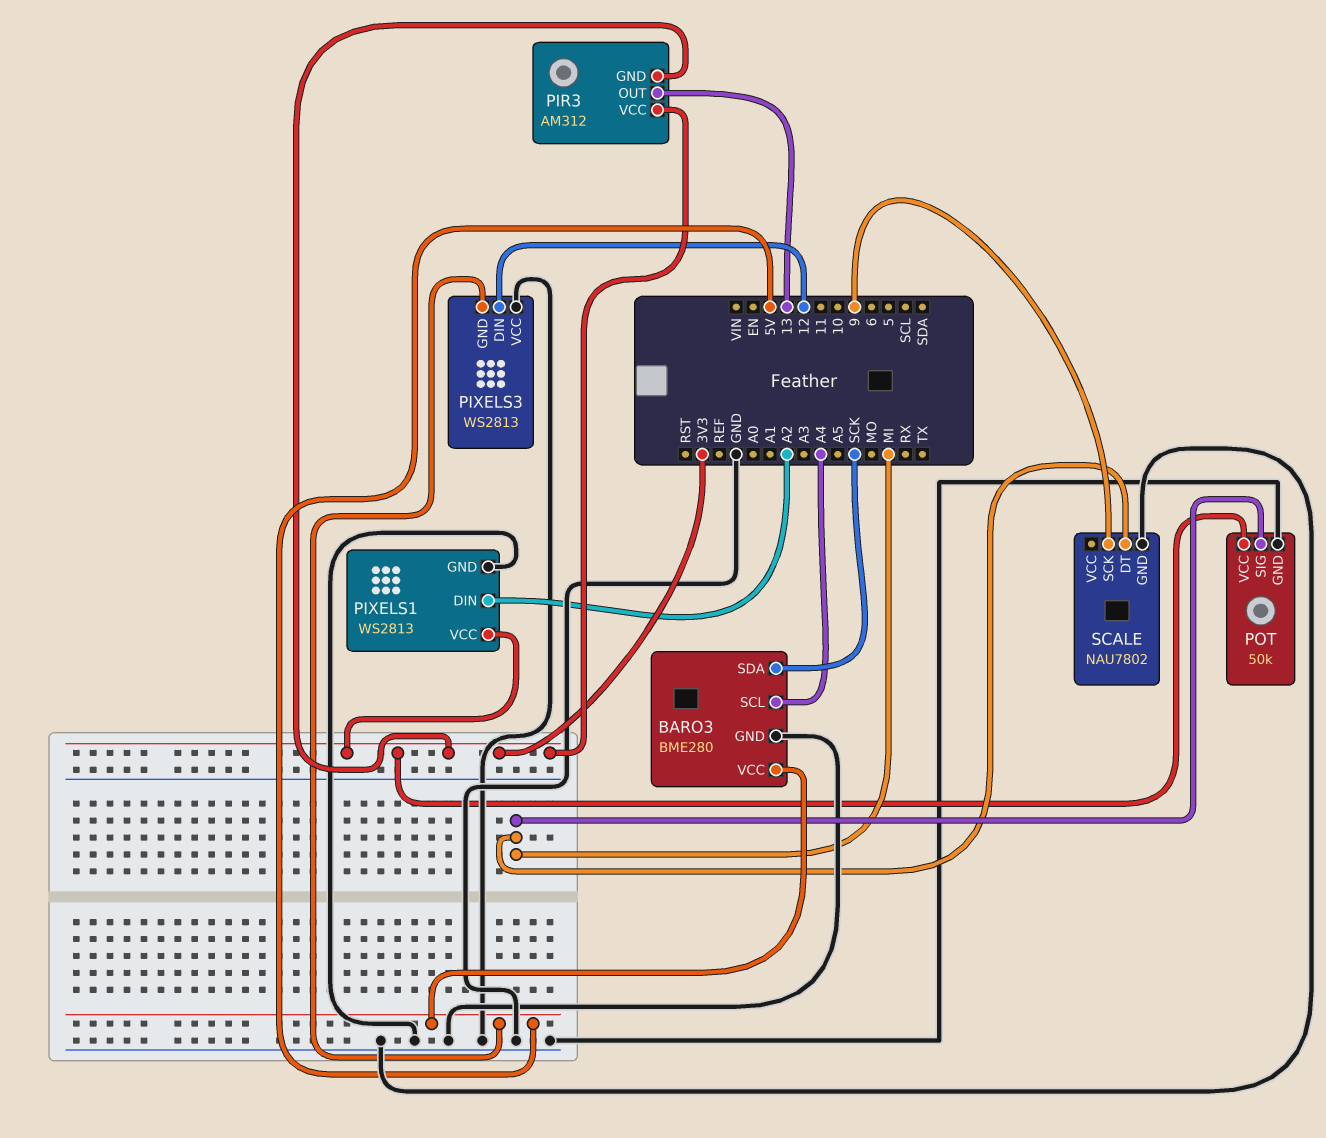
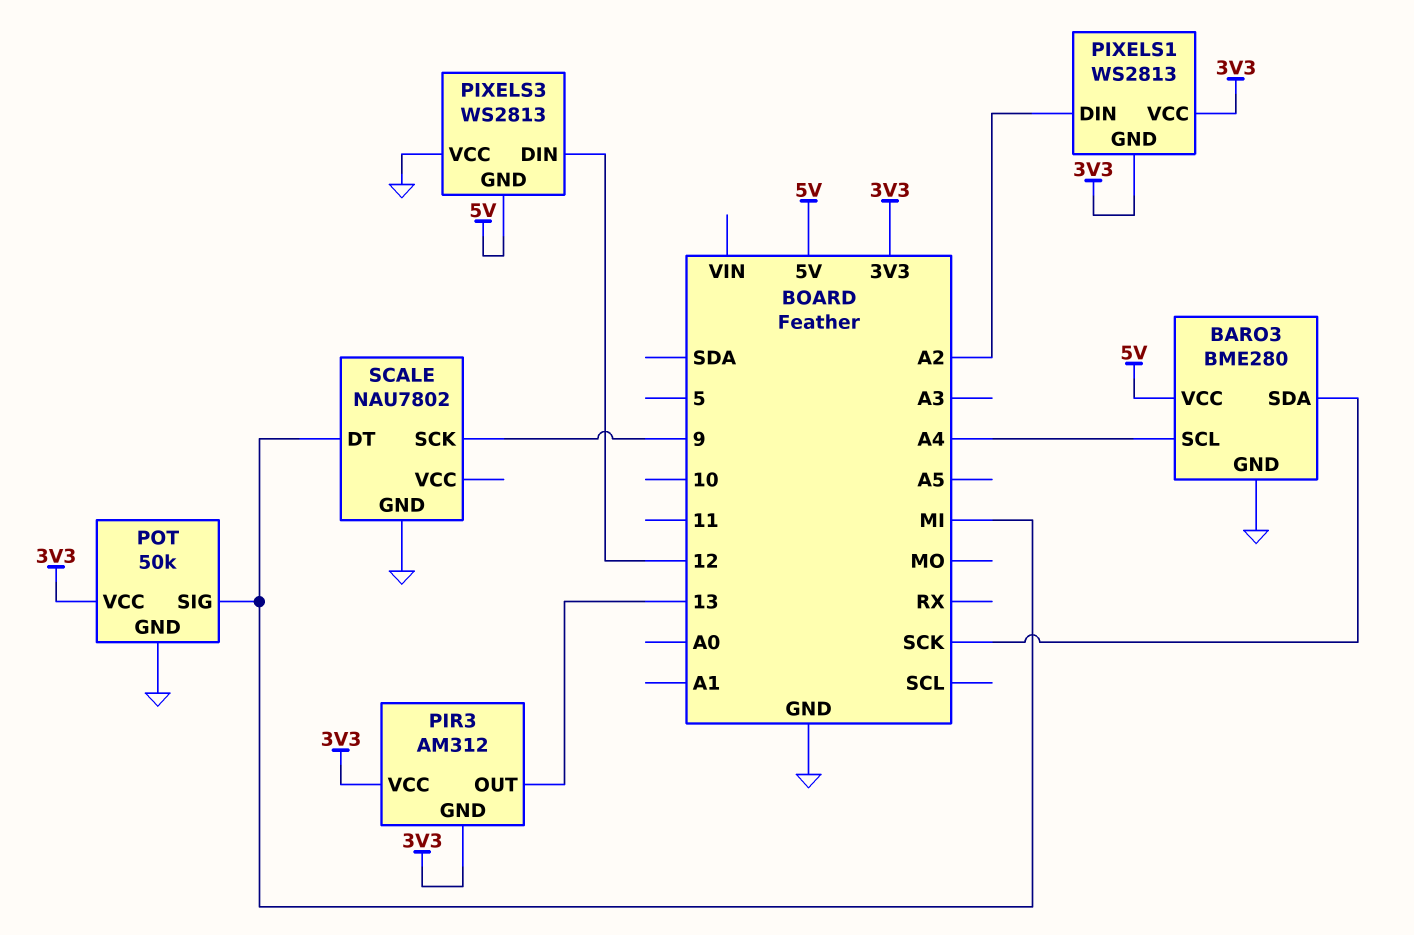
PIXELS1 pin GND: GND -> 3V3

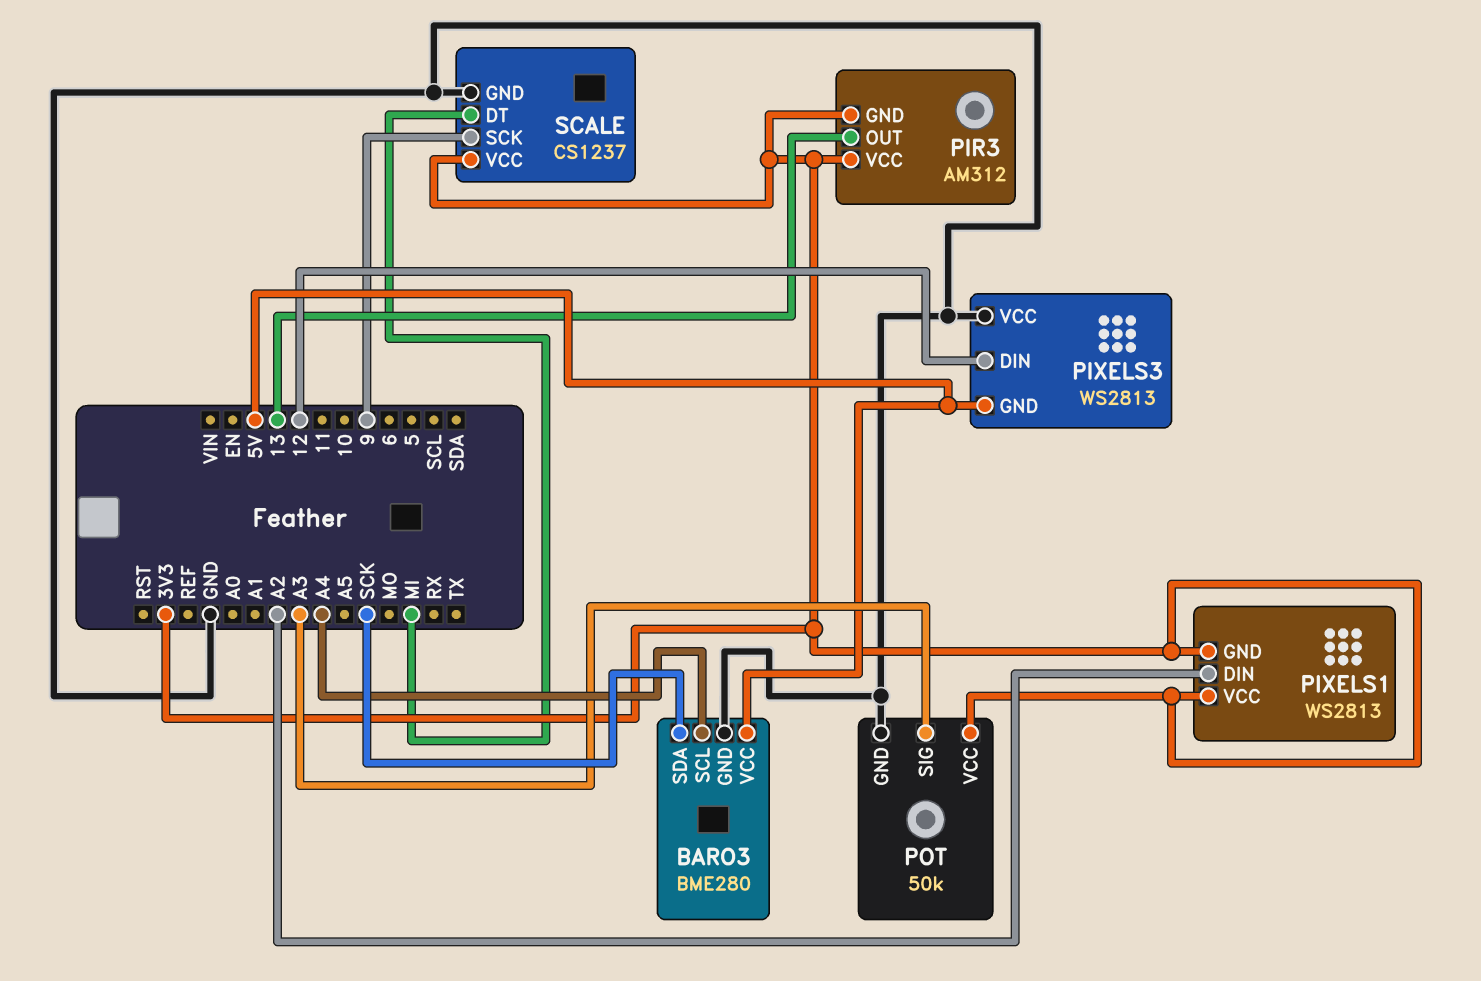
POT pin SIG: MI -> A3
SCALE: NAU7802 -> CS1237
SCALE pin VCC: none -> 3V3

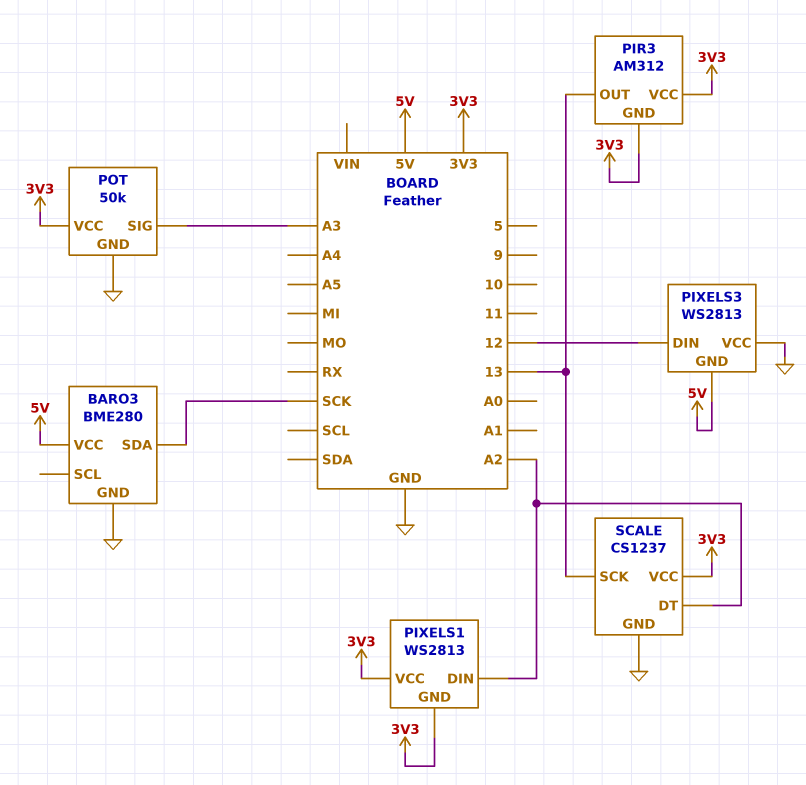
BARO3 pin SCL: A4 -> none
SCALE pin DT: MI -> A2
SCALE pin SCK: 9 -> 13

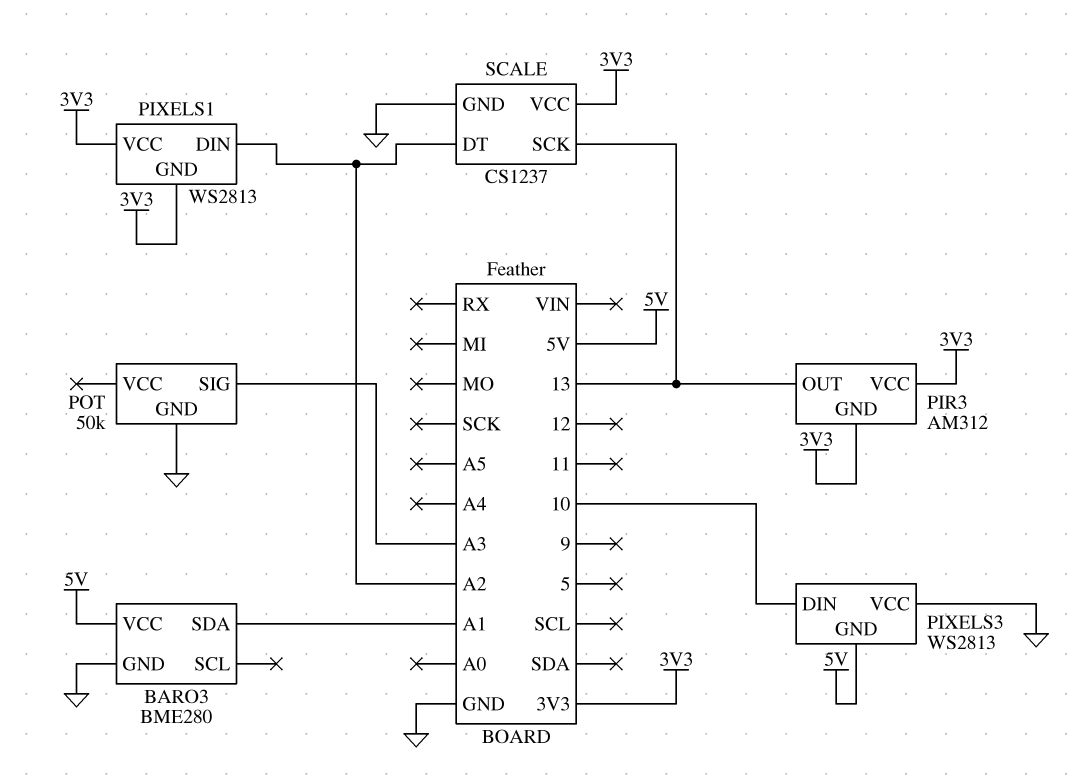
BARO3 pin SDA: SCK -> A1
PIXELS3 pin DIN: 12 -> 10
POT pin VCC: 3V3 -> none

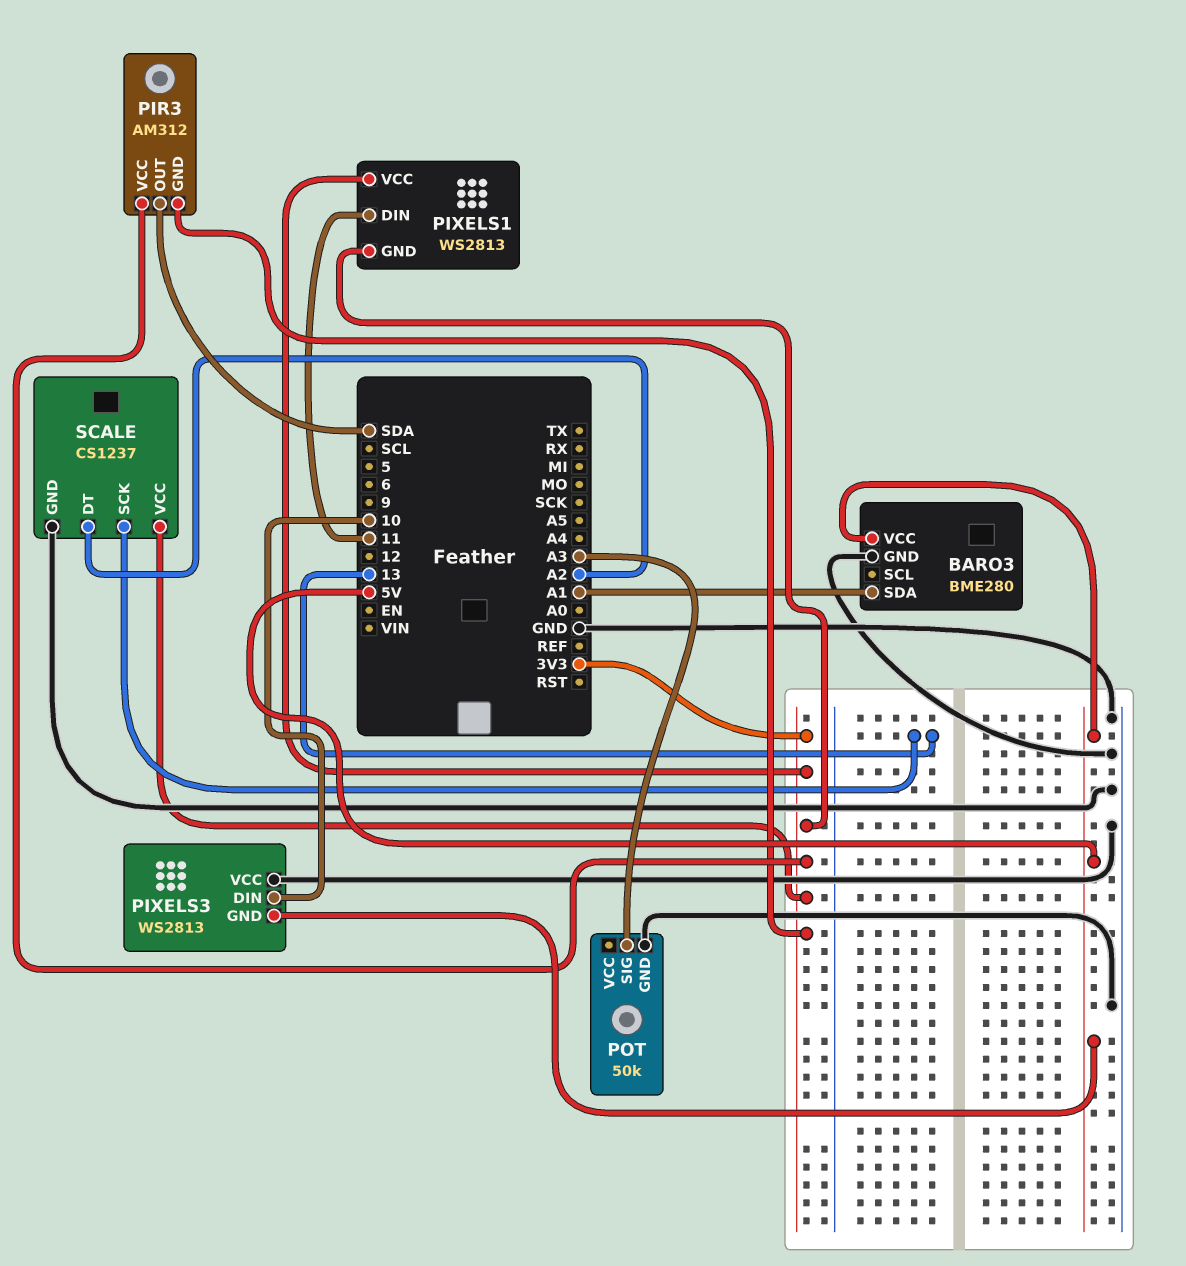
PIR3 pin OUT: 13 -> SDA
PIXELS1 pin DIN: A2 -> 11

